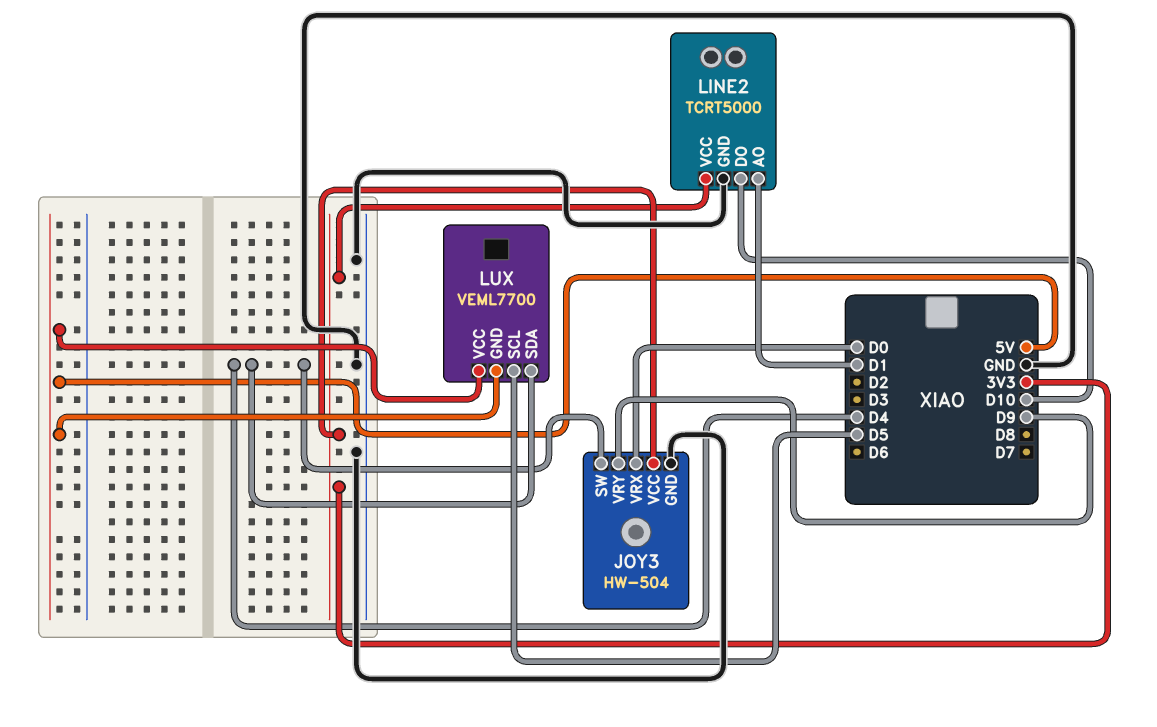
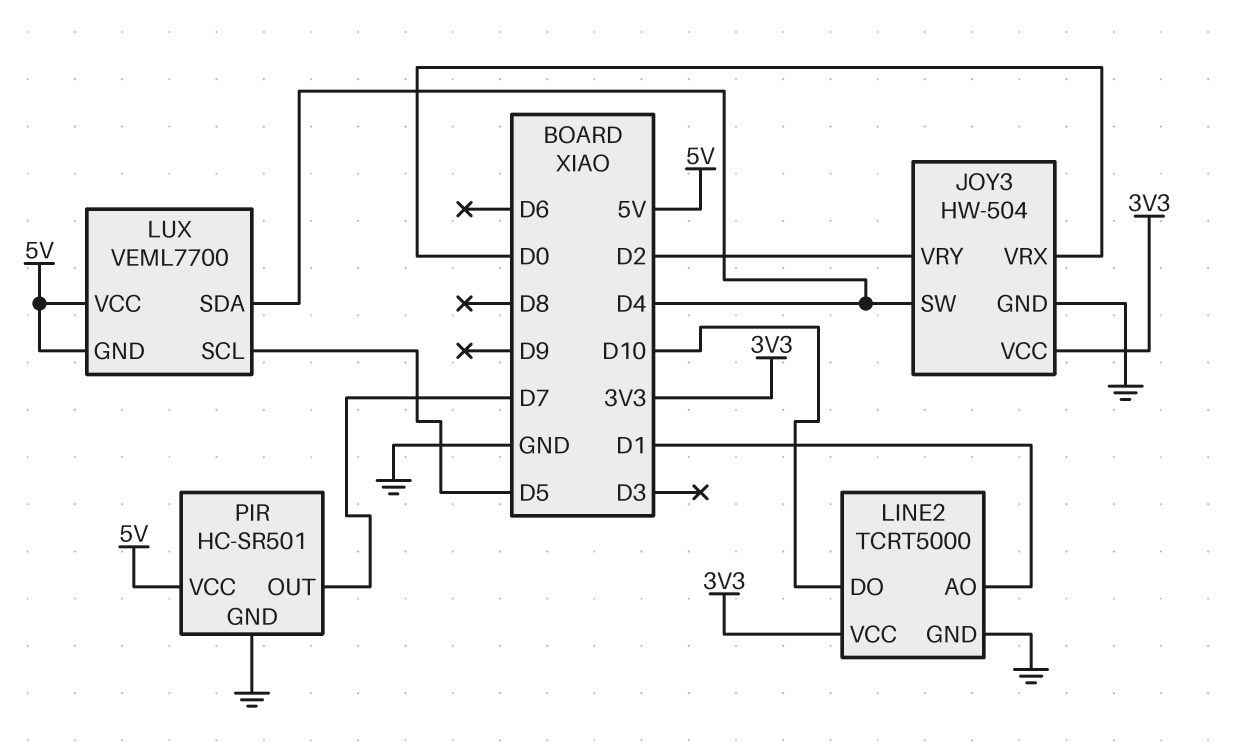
JOY3 pin VRY: D9 -> D2
PIR: none -> HC-SR501
PIR pin GND: none -> GND
PIR pin OUT: none -> D7
PIR pin VCC: none -> 5V

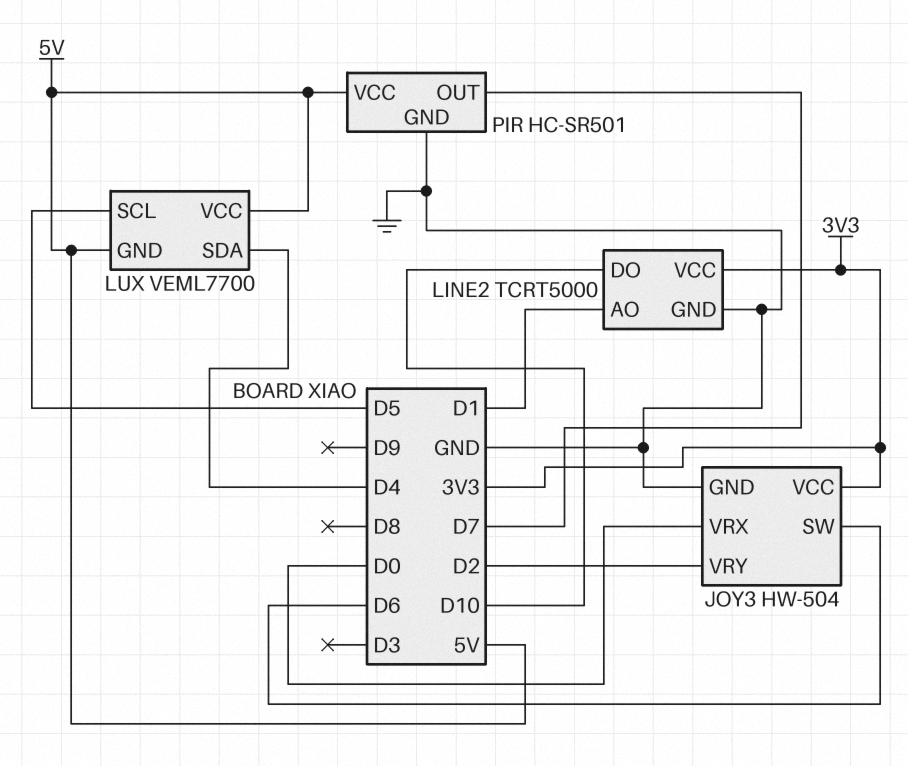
JOY3 pin SW: D4 -> D6

